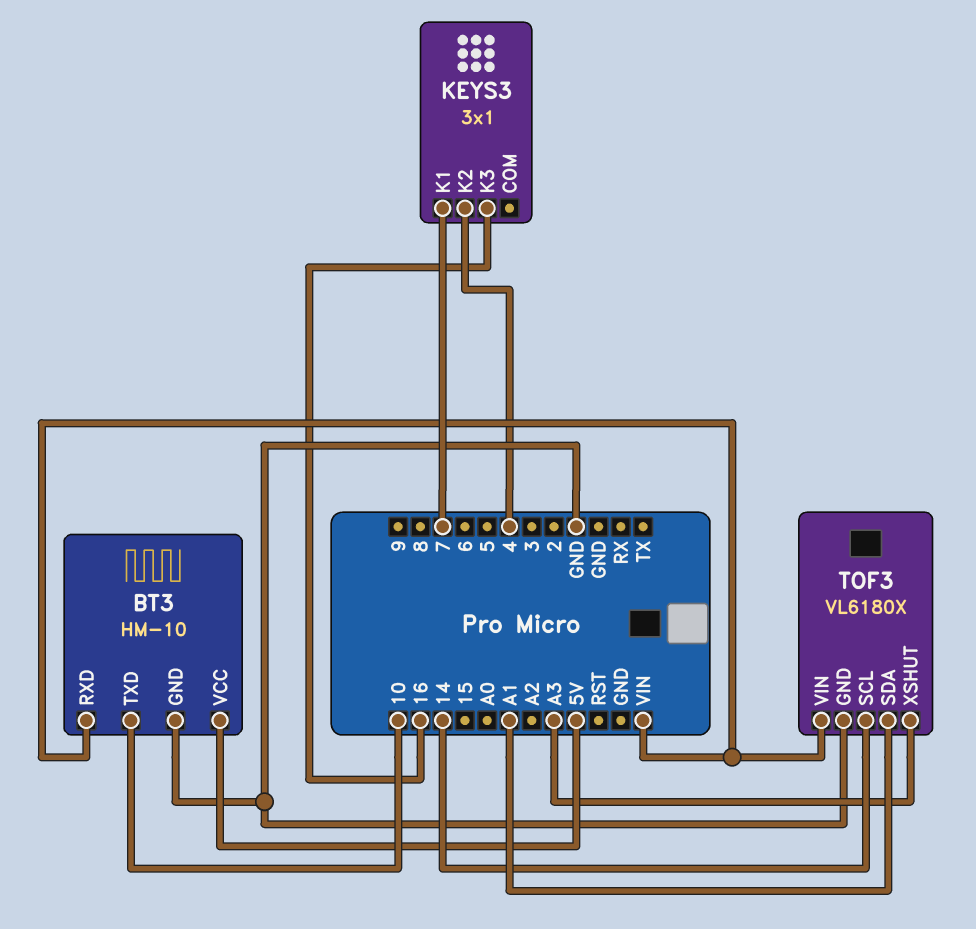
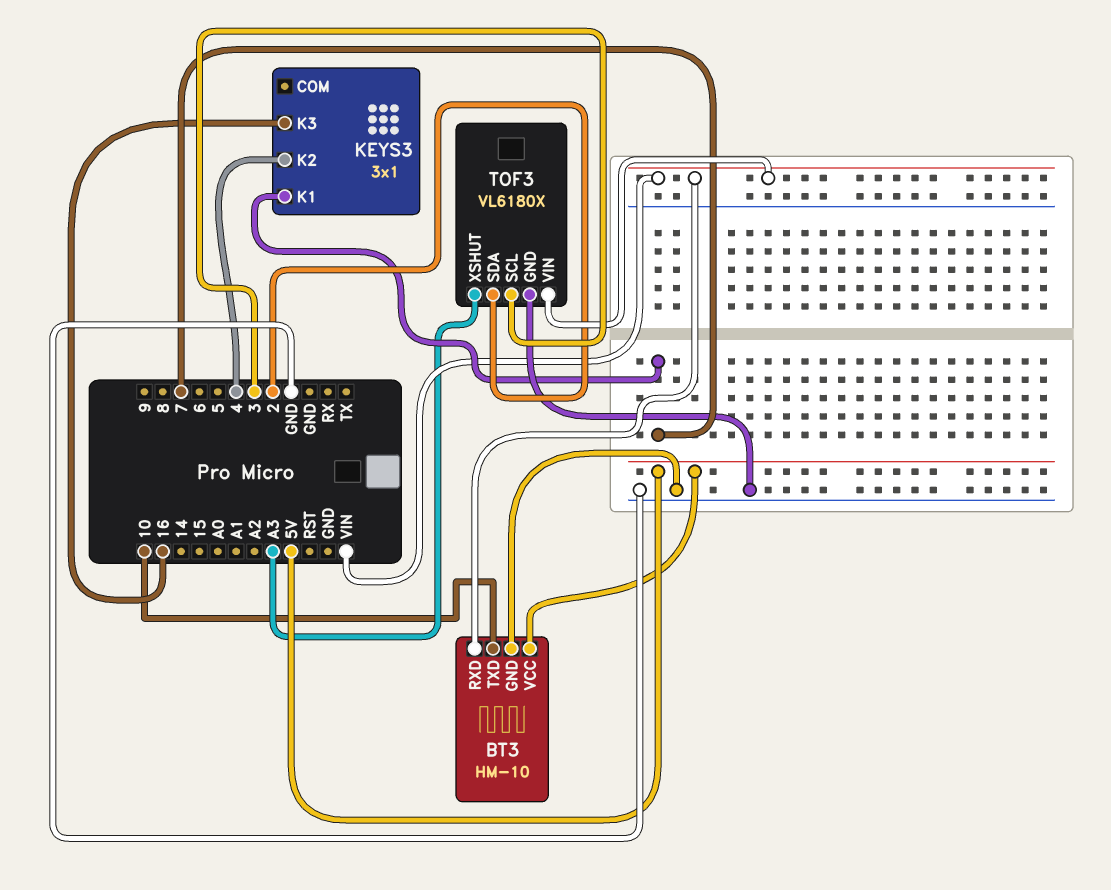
TOF3 pin SCL: 14 -> 3
TOF3 pin SDA: A1 -> 2

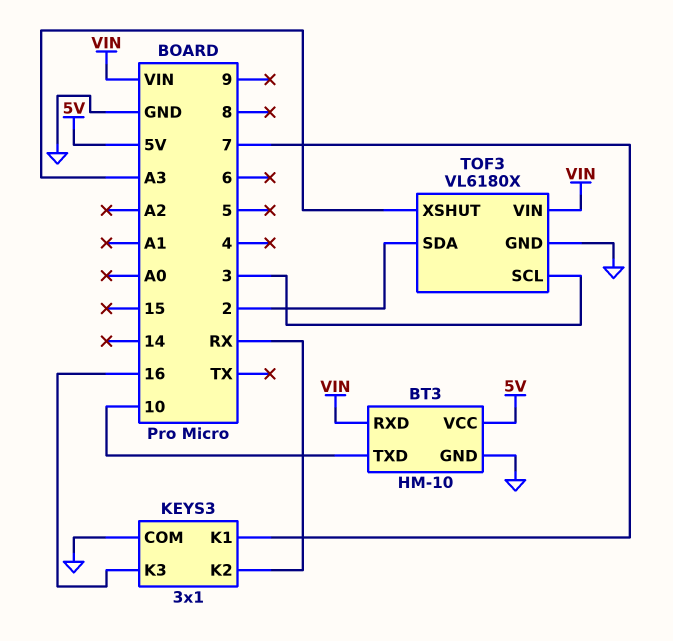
KEYS3 pin COM: none -> GND
KEYS3 pin K2: 4 -> RX

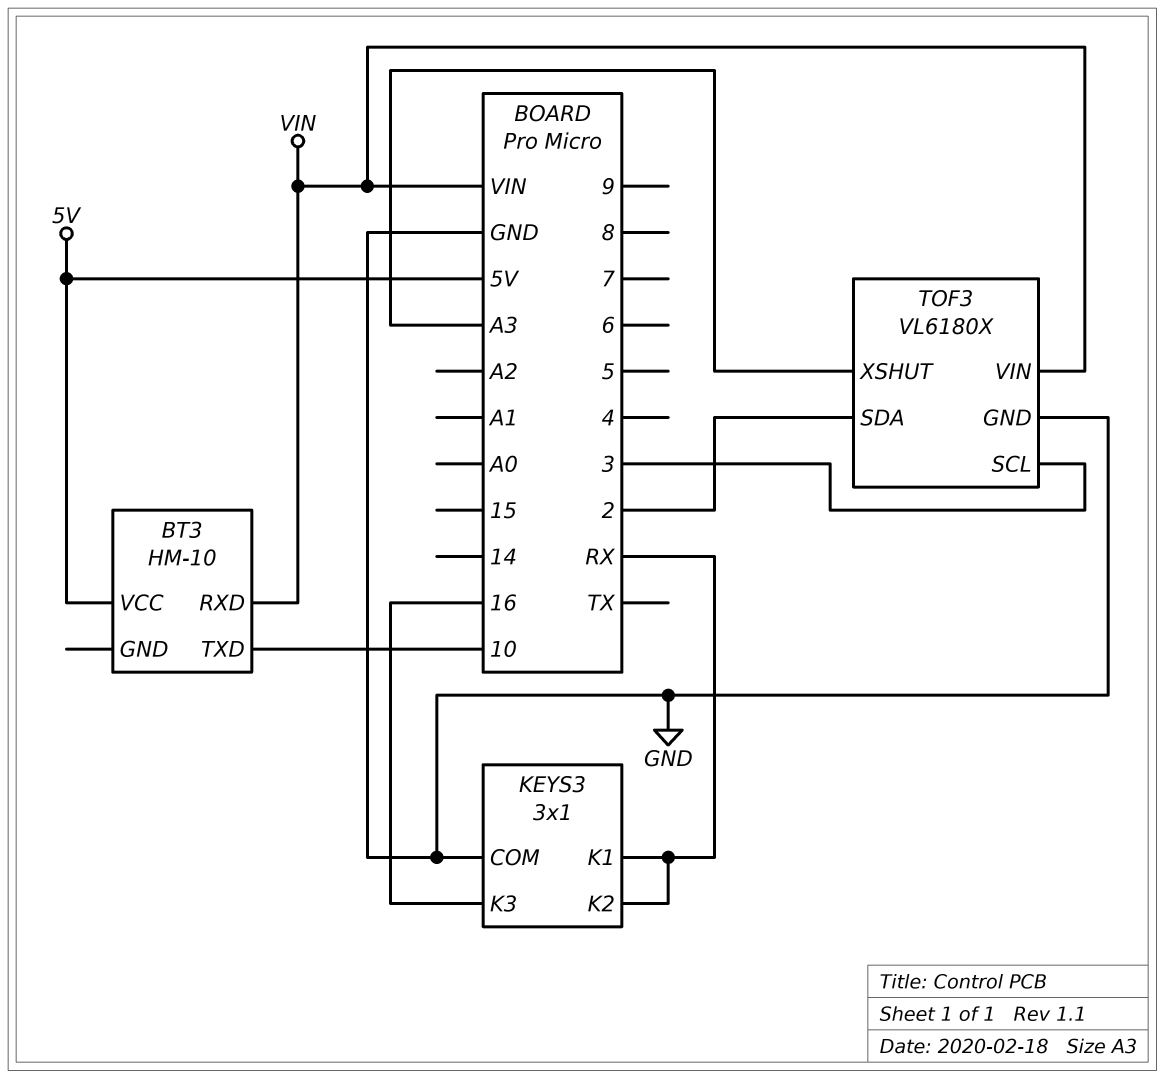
BT3 pin GND: GND -> none
KEYS3 pin K1: 7 -> RX

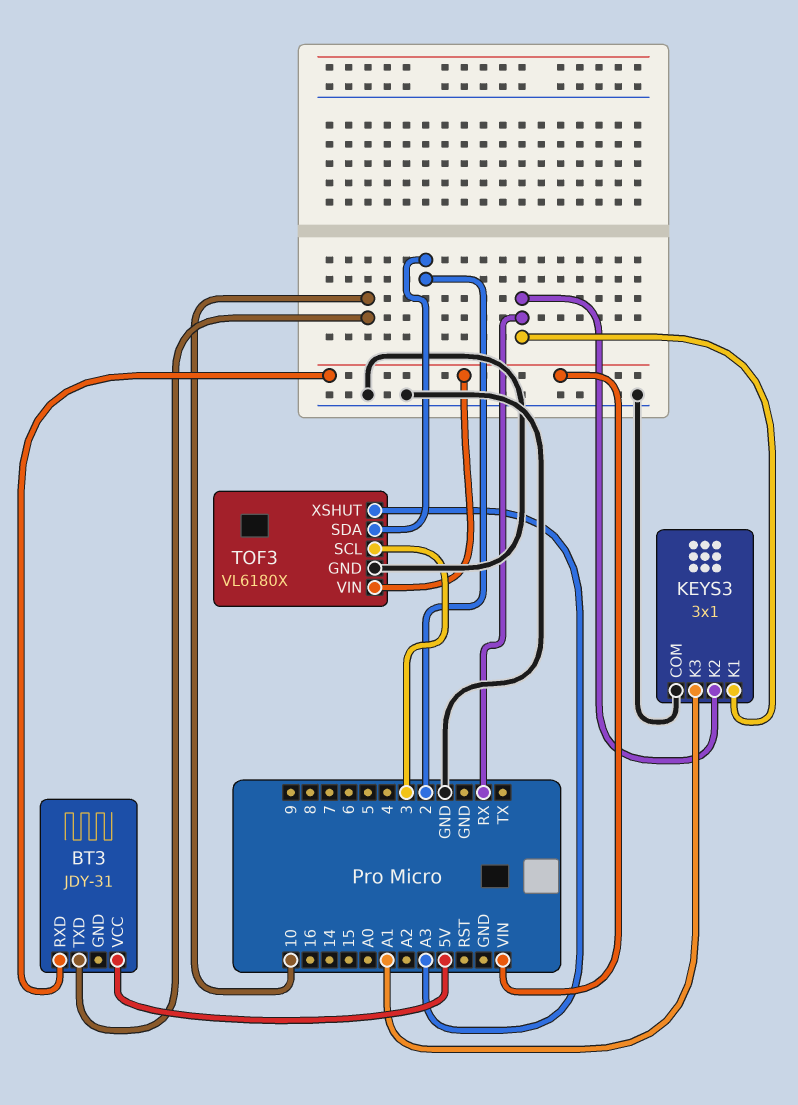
BT3: HM-10 -> JDY-31
KEYS3 pin K3: 16 -> A1

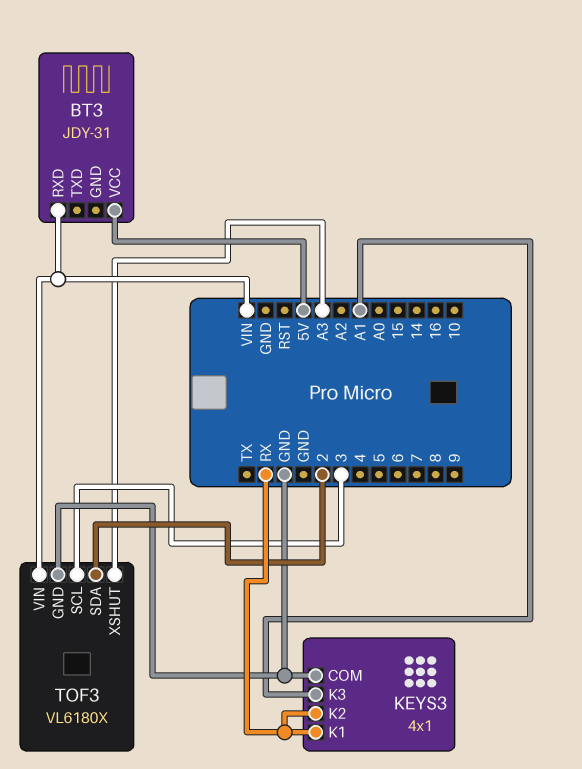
BT3 pin TXD: 10 -> none
KEYS3: 3x1 -> 4x1

